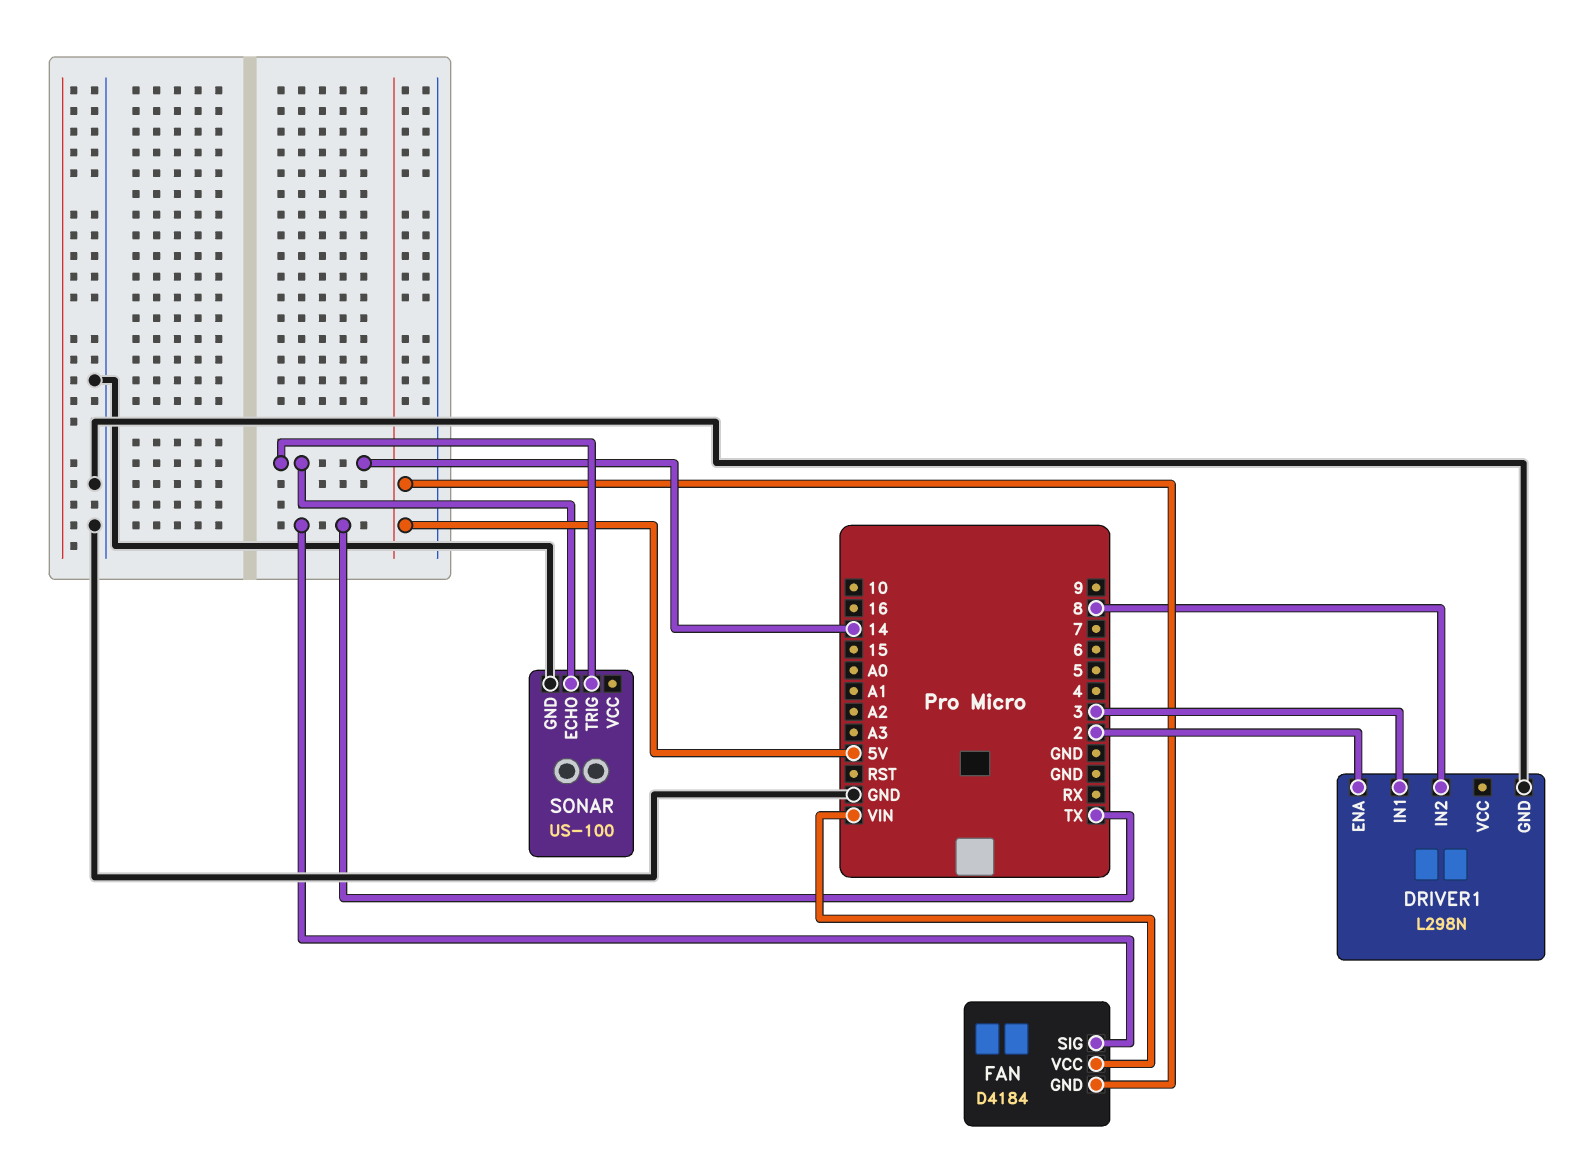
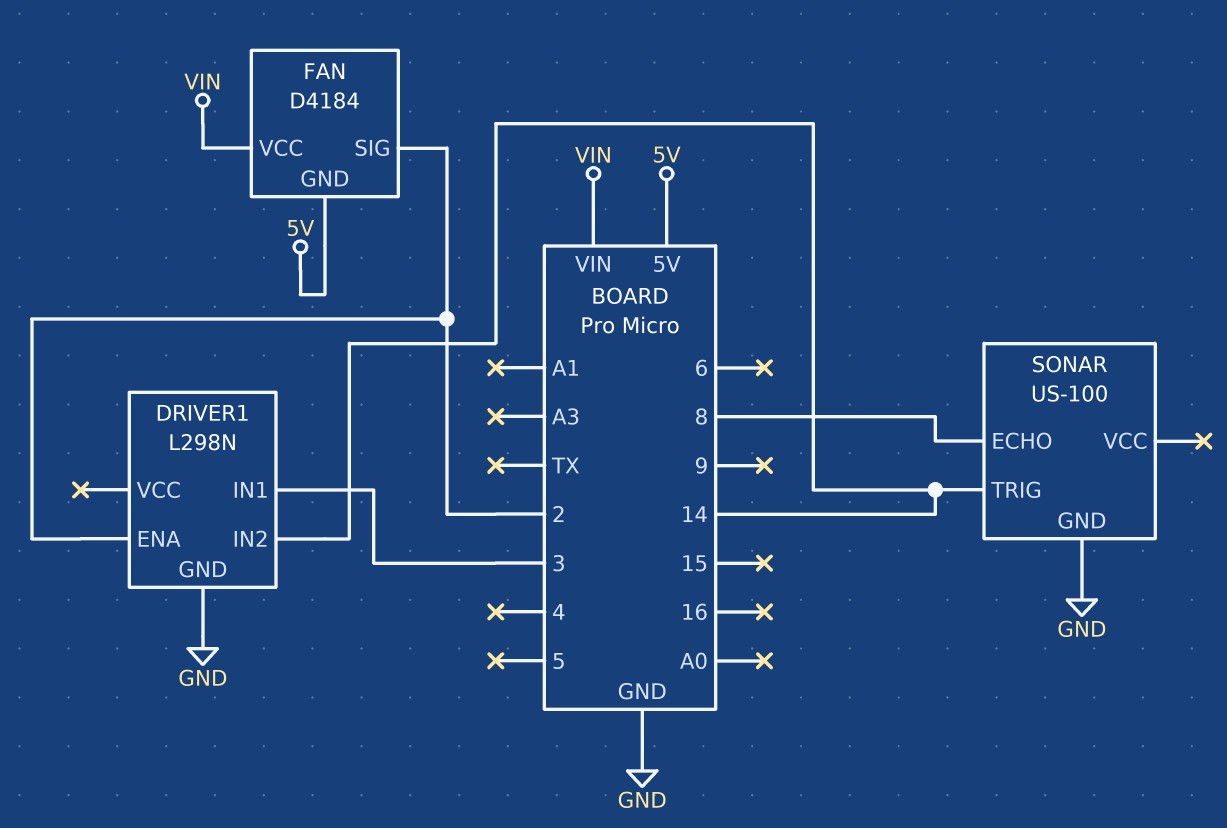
DRIVER1 pin IN2: 8 -> 14
FAN pin SIG: TX -> 2
SONAR pin ECHO: 14 -> 8

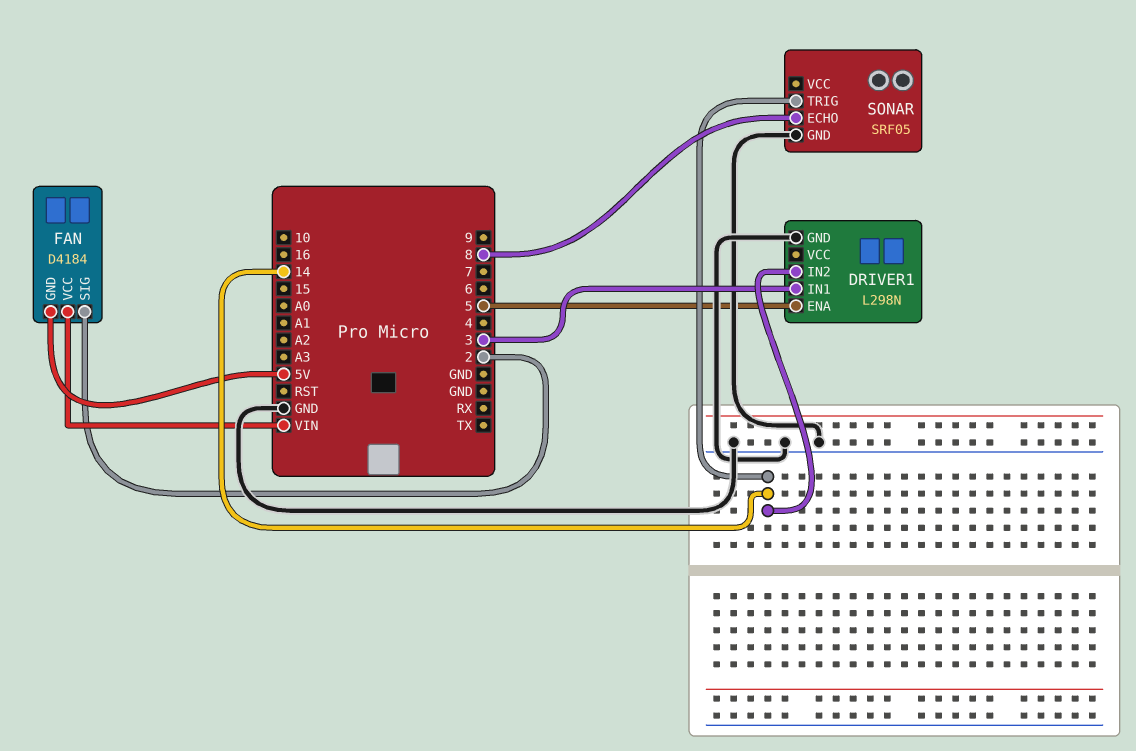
DRIVER1 pin ENA: 2 -> 5
SONAR: US-100 -> SRF05

